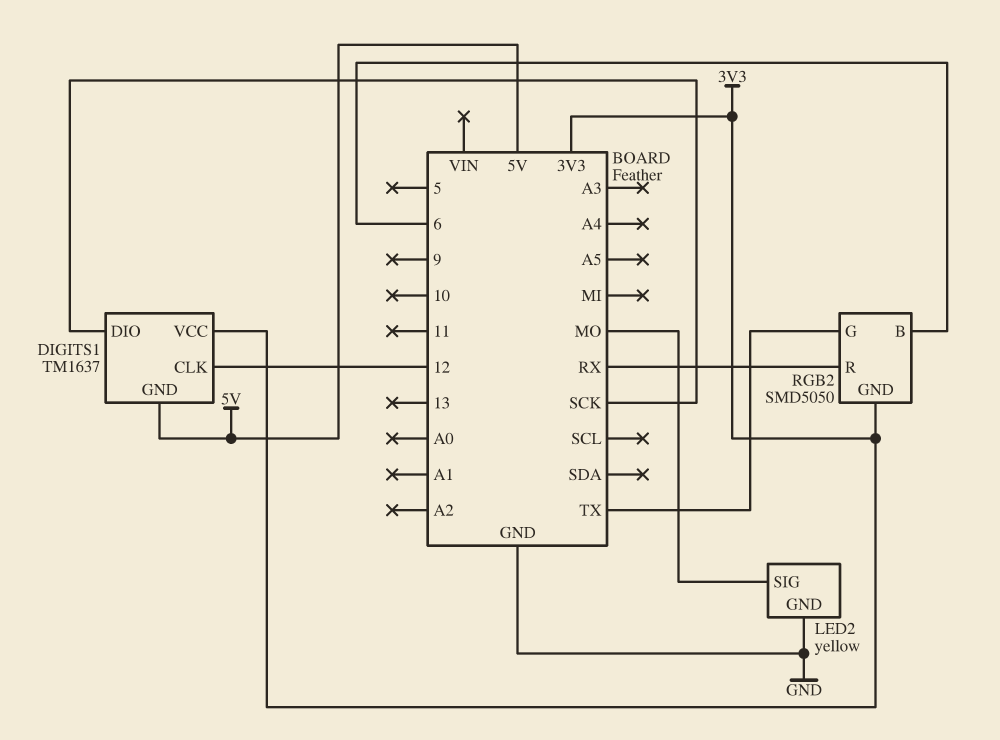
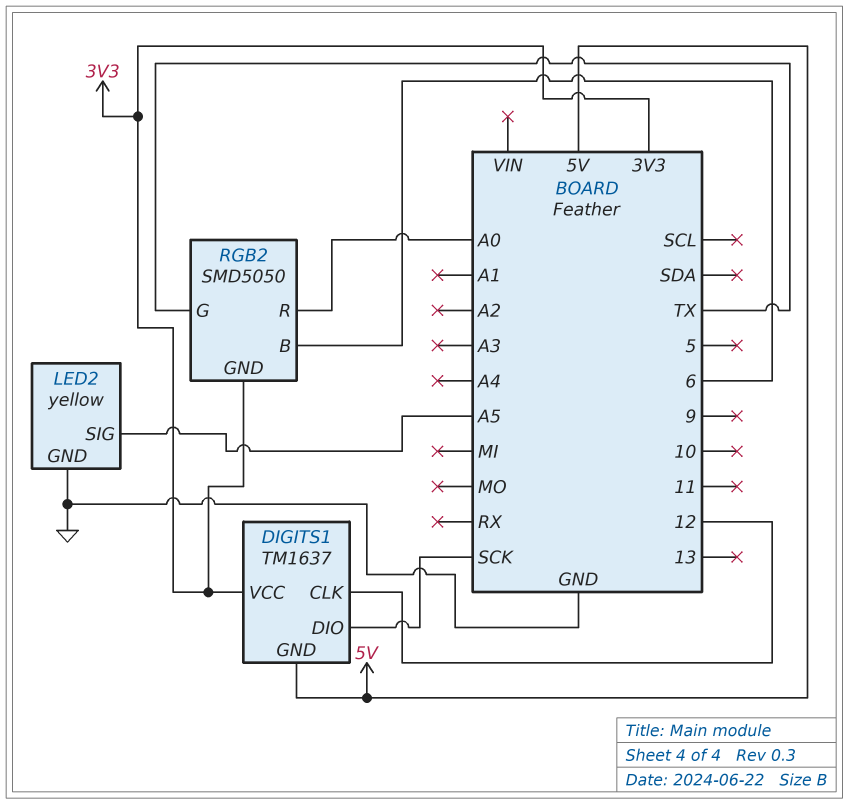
LED2 pin SIG: MO -> A5
RGB2 pin R: RX -> A0

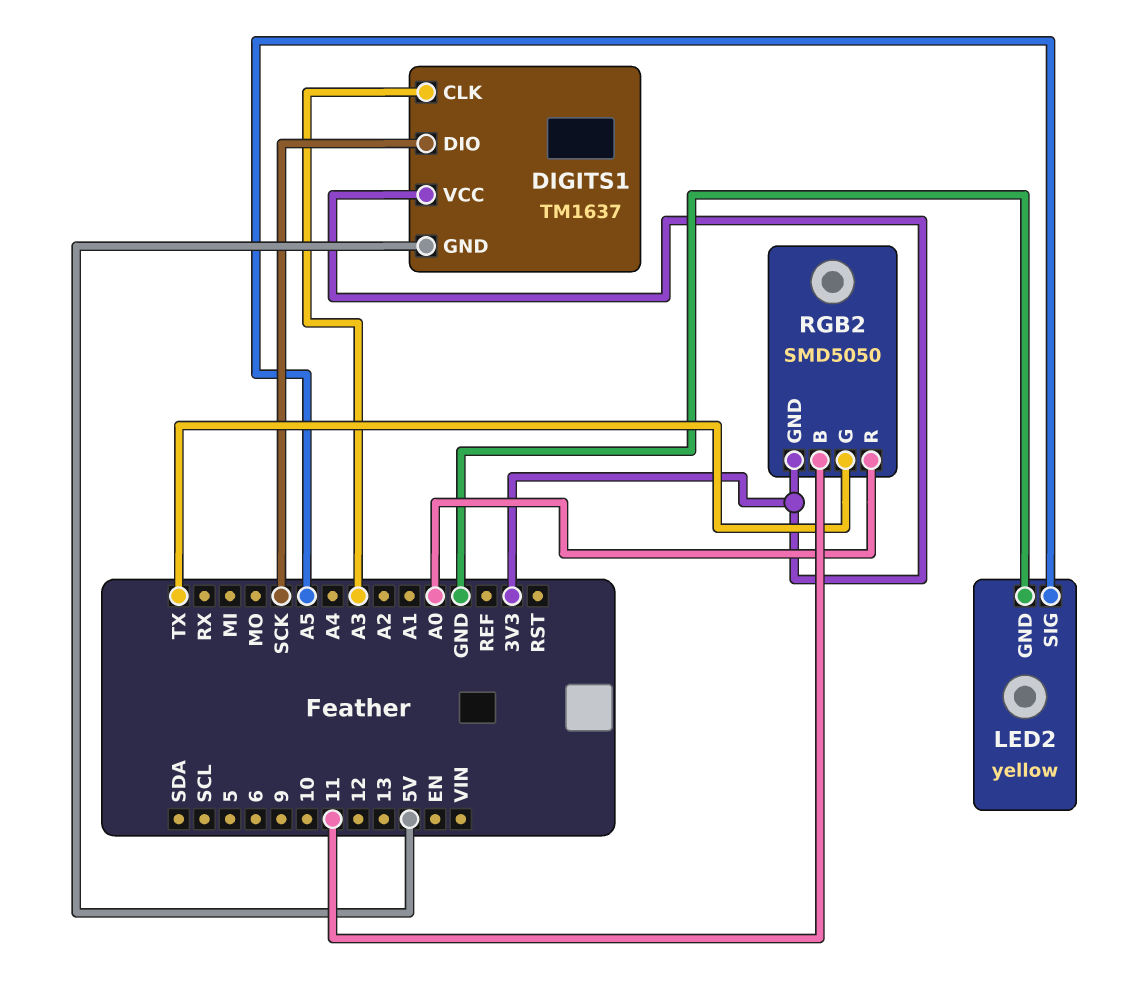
DIGITS1 pin CLK: 12 -> A3
RGB2 pin B: 6 -> 11

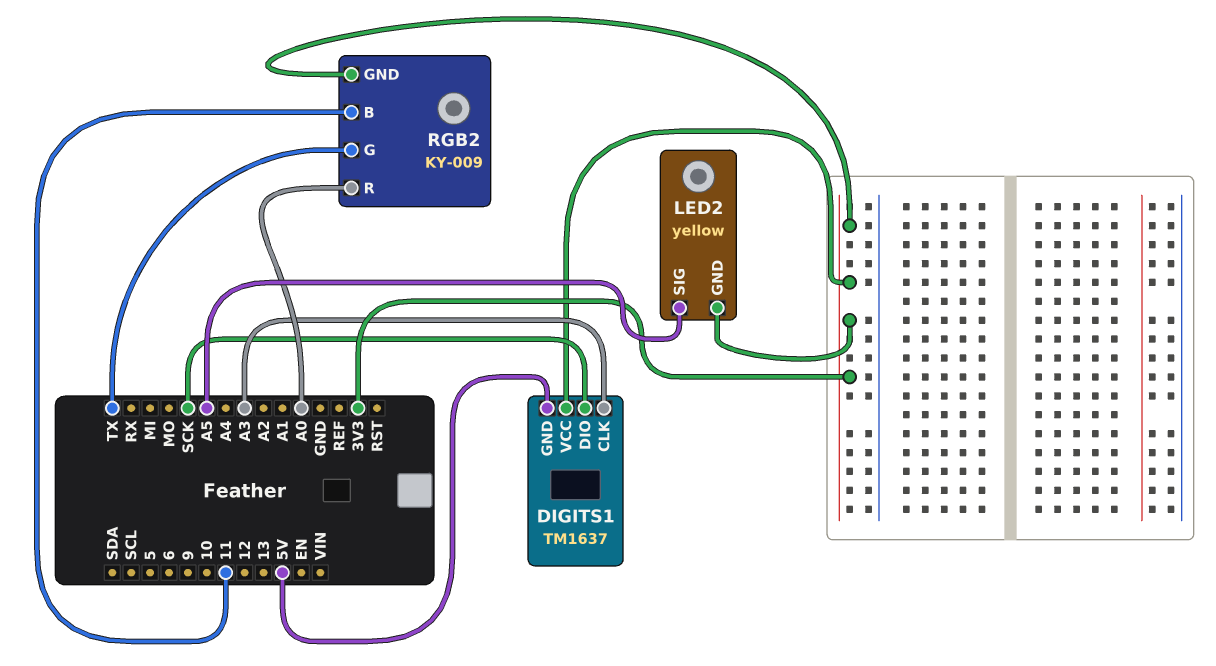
LED2 pin GND: GND -> 3V3
RGB2: SMD5050 -> KY-009

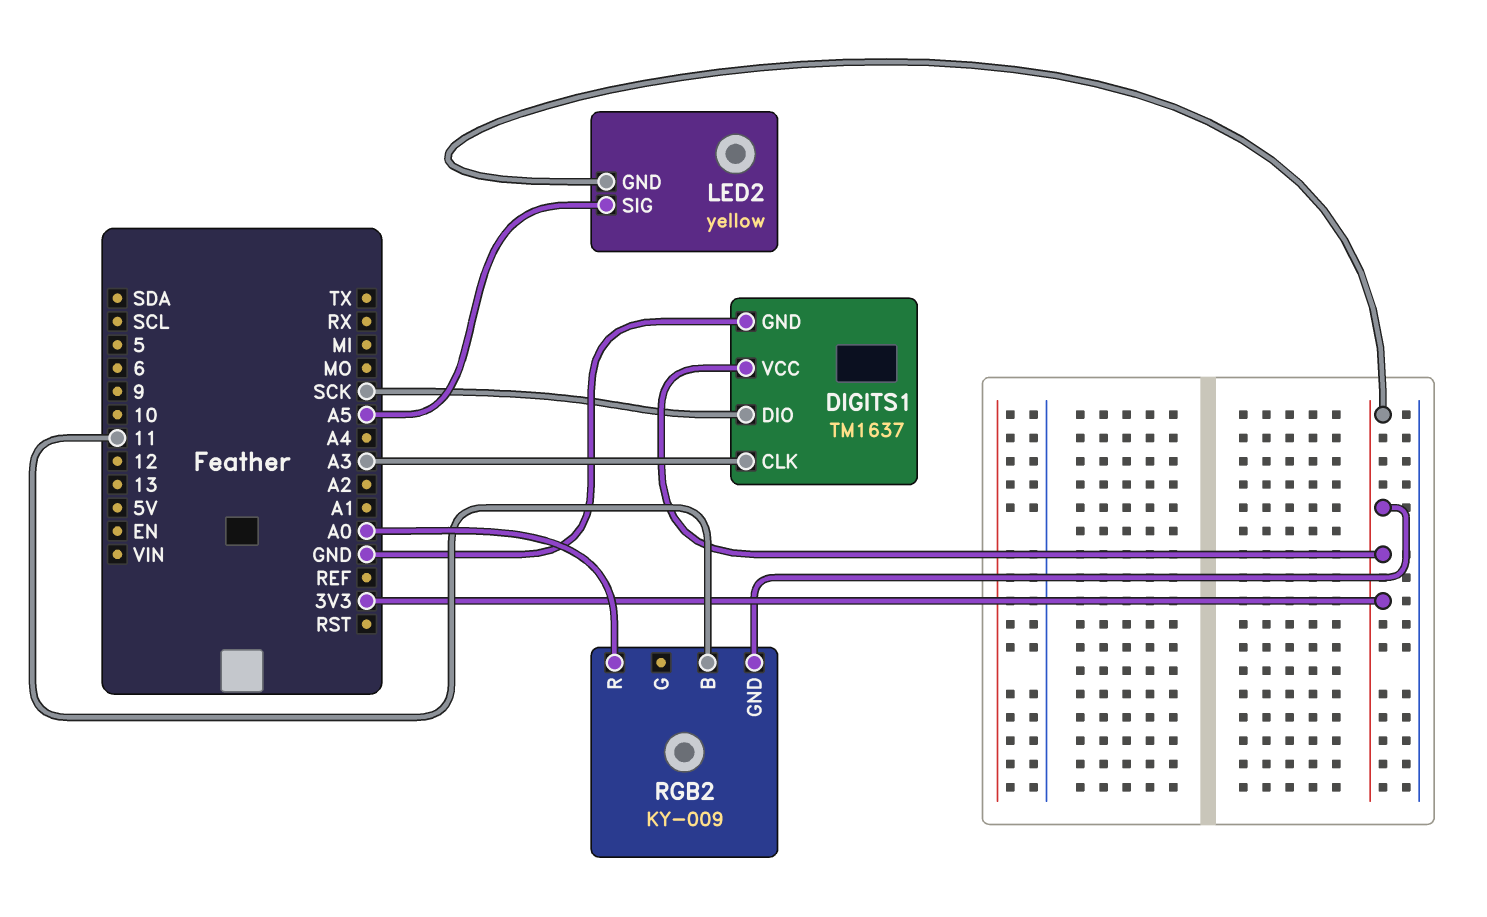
DIGITS1 pin GND: 5V -> GND
RGB2 pin G: TX -> none

